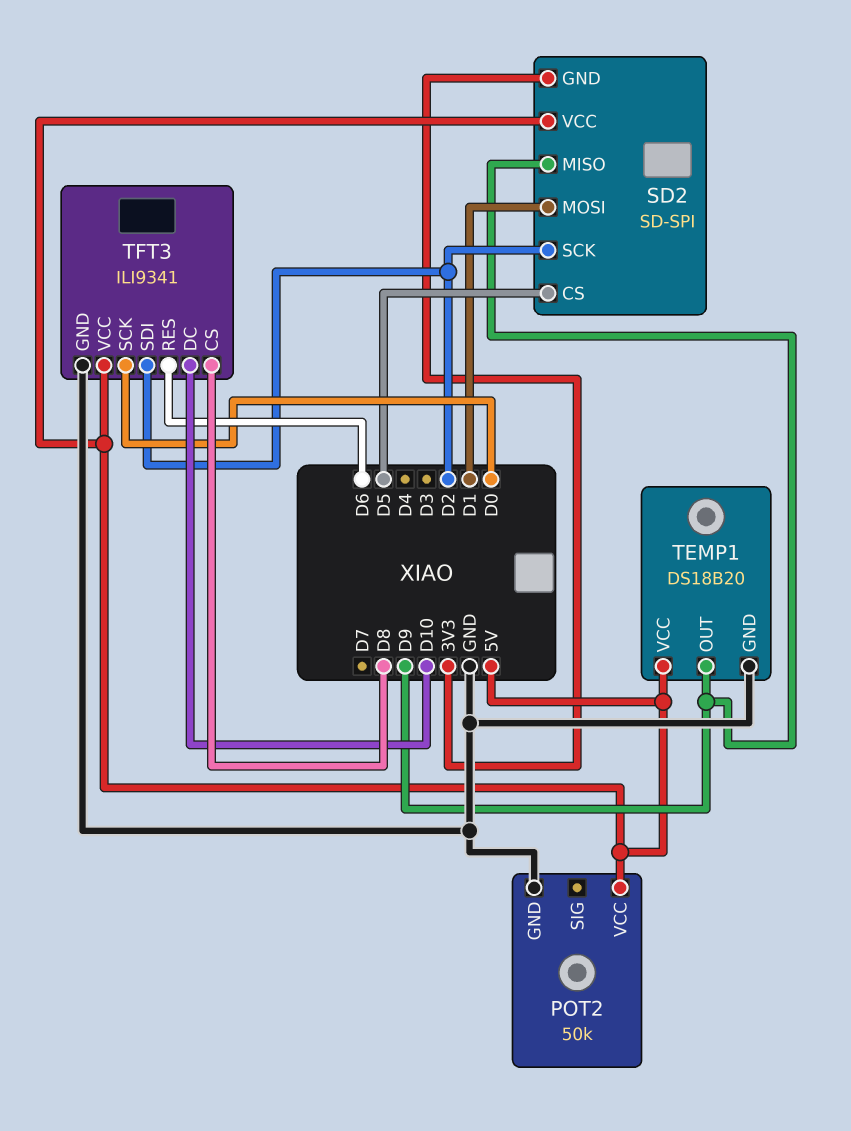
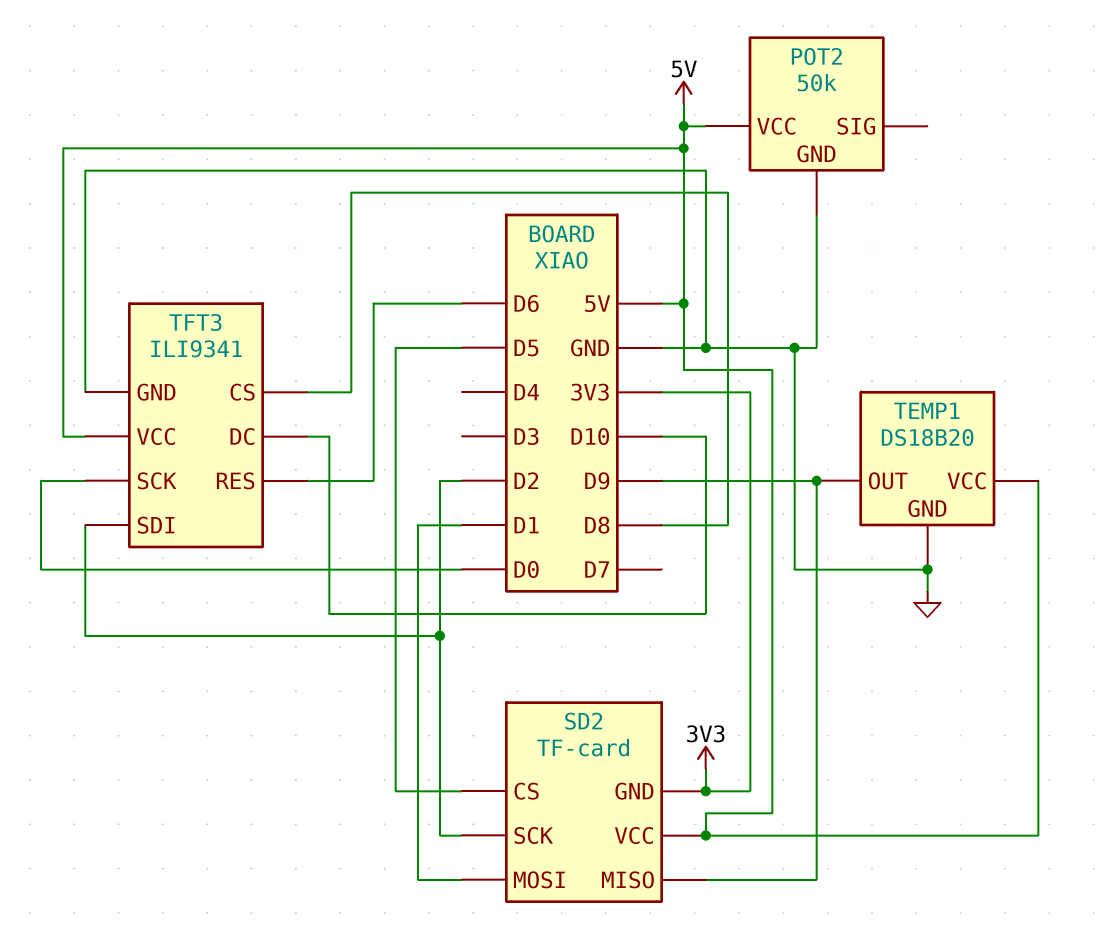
SD2: SD-SPI -> TF-card

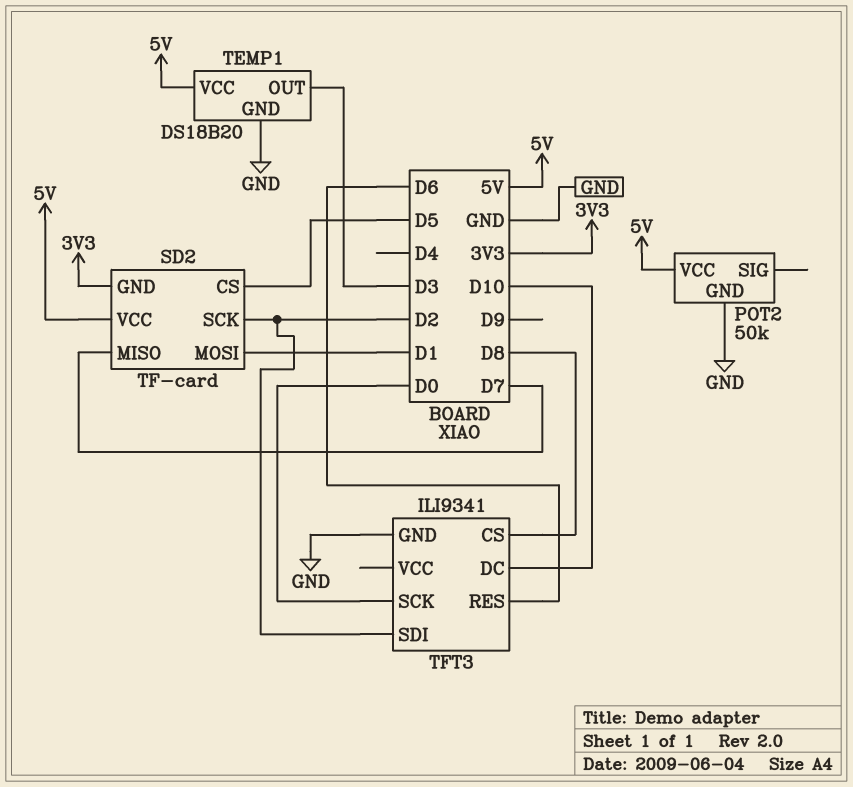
SD2 pin MISO: D9 -> D7
TEMP1 pin OUT: D9 -> D3
TFT3 pin VCC: 5V -> none

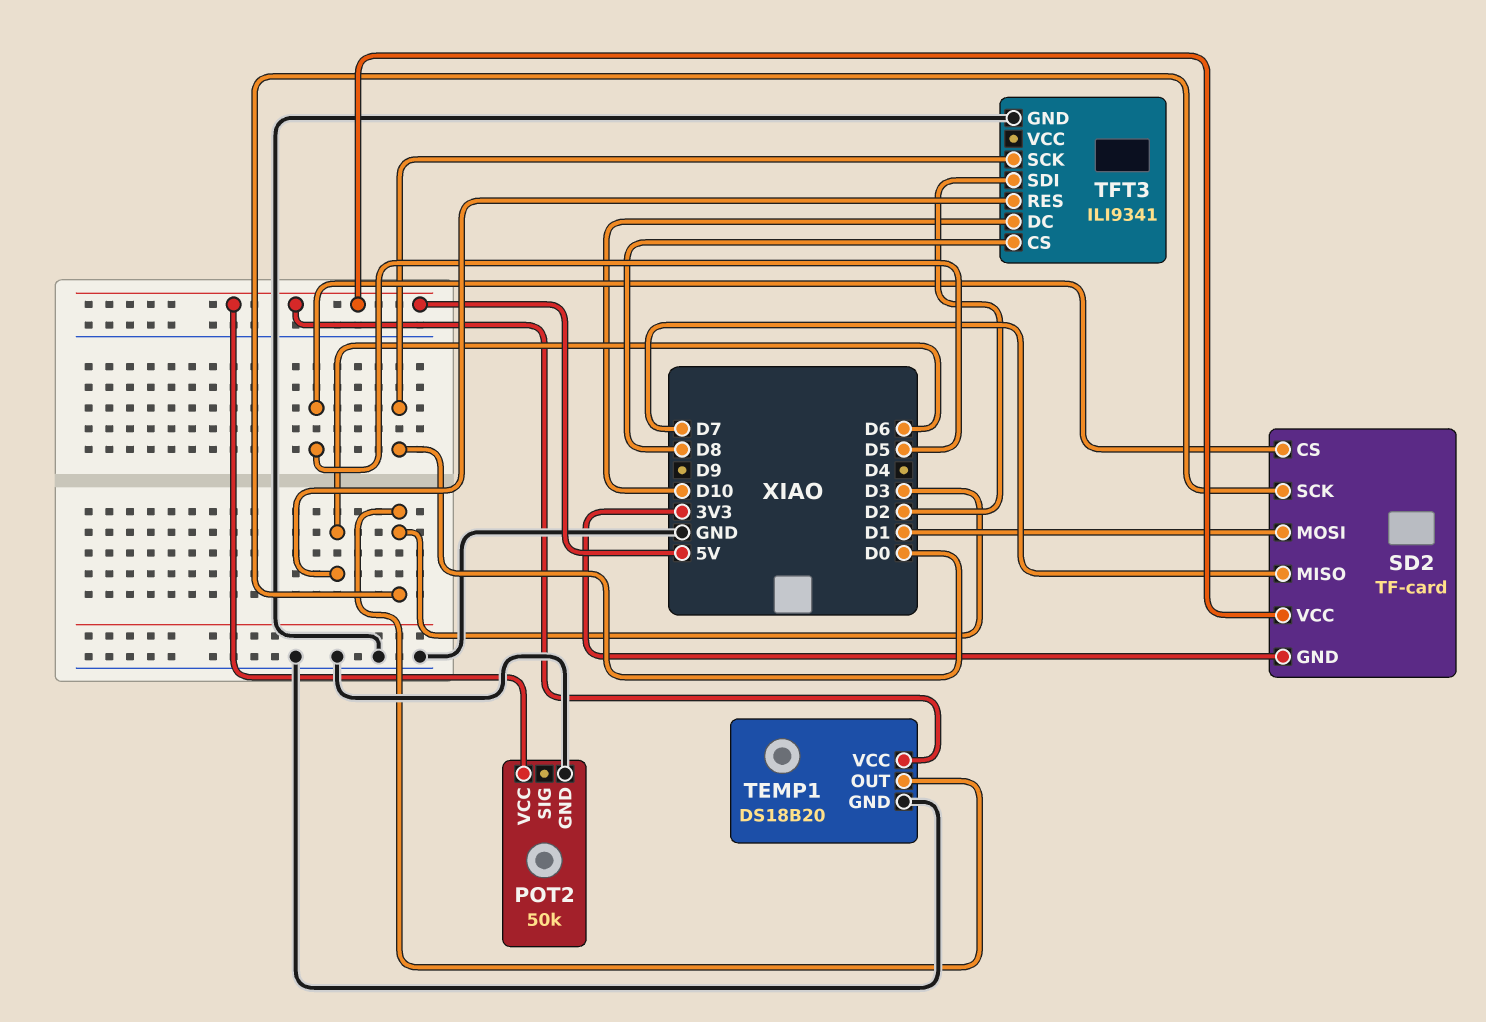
SD2 pin SCK: D2 -> D3

